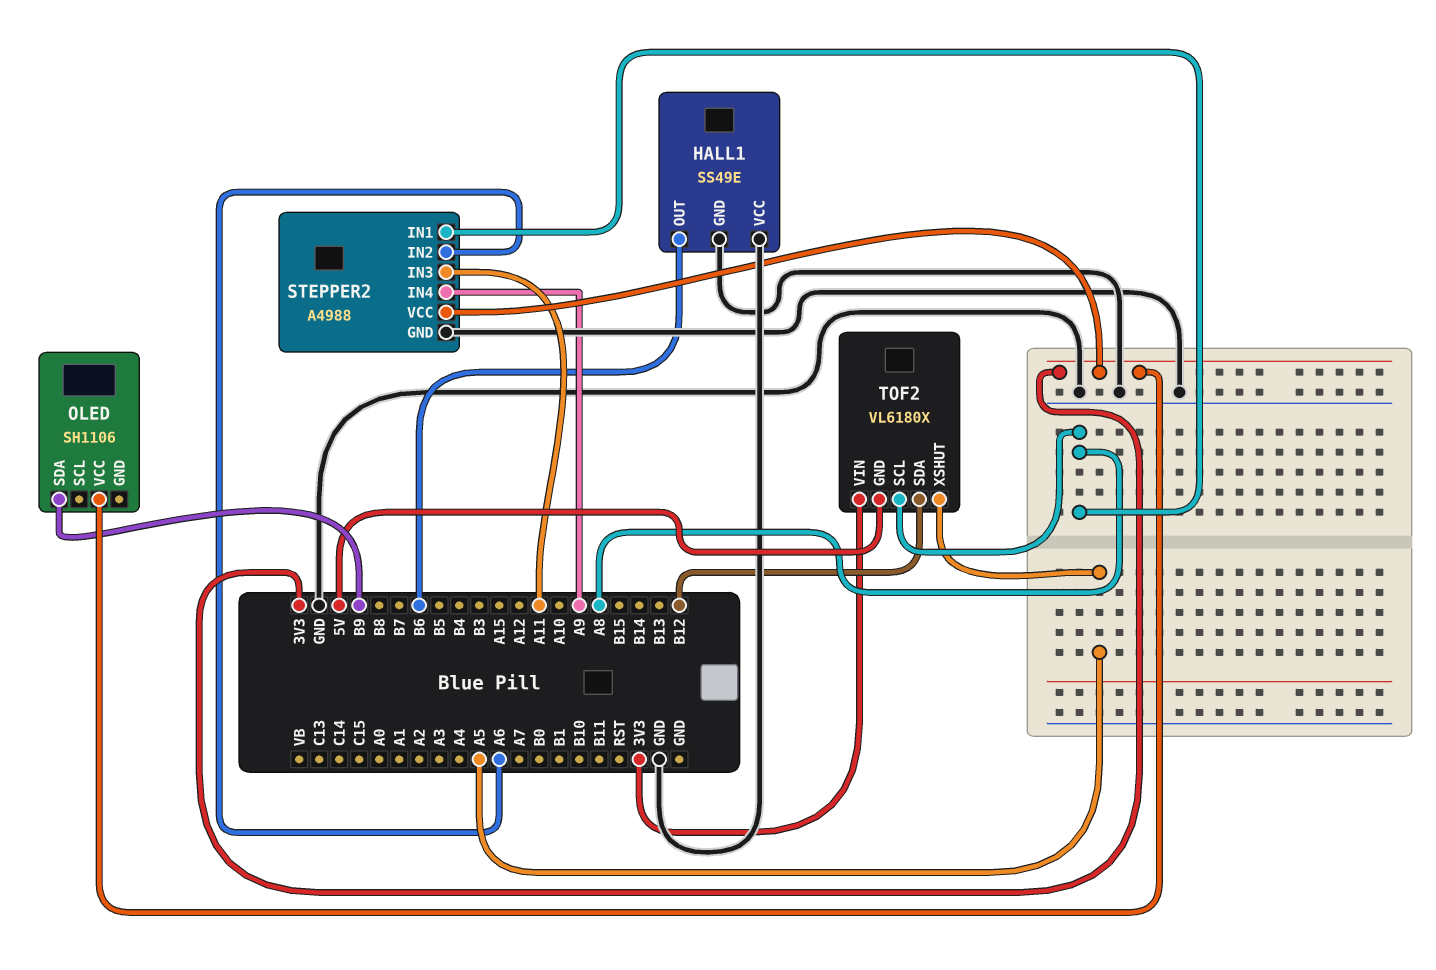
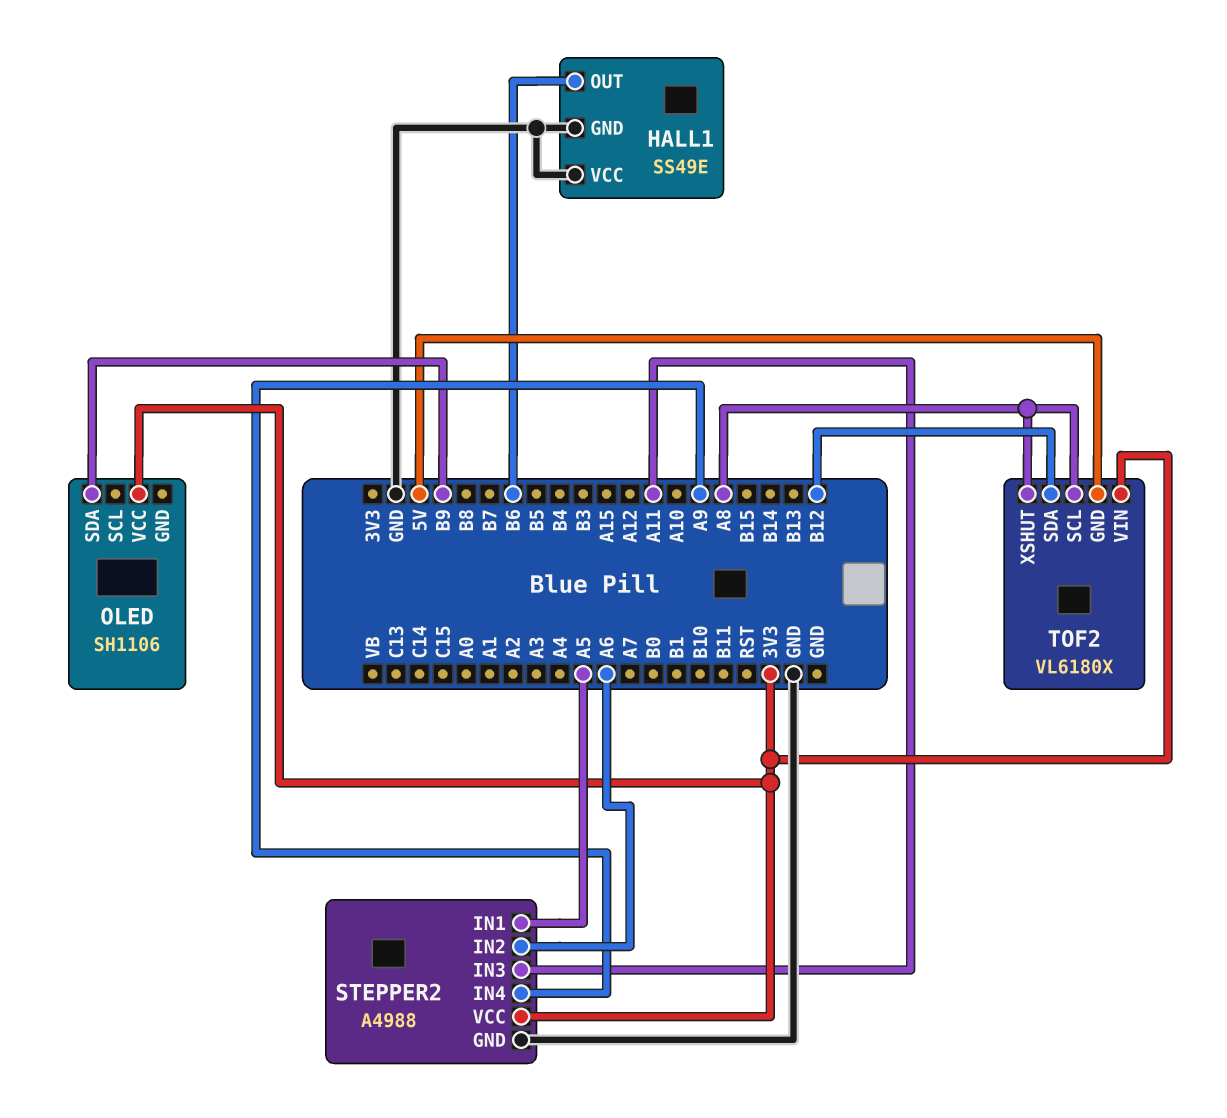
STEPPER2 pin IN1: A8 -> A5
TOF2 pin XSHUT: A5 -> A8

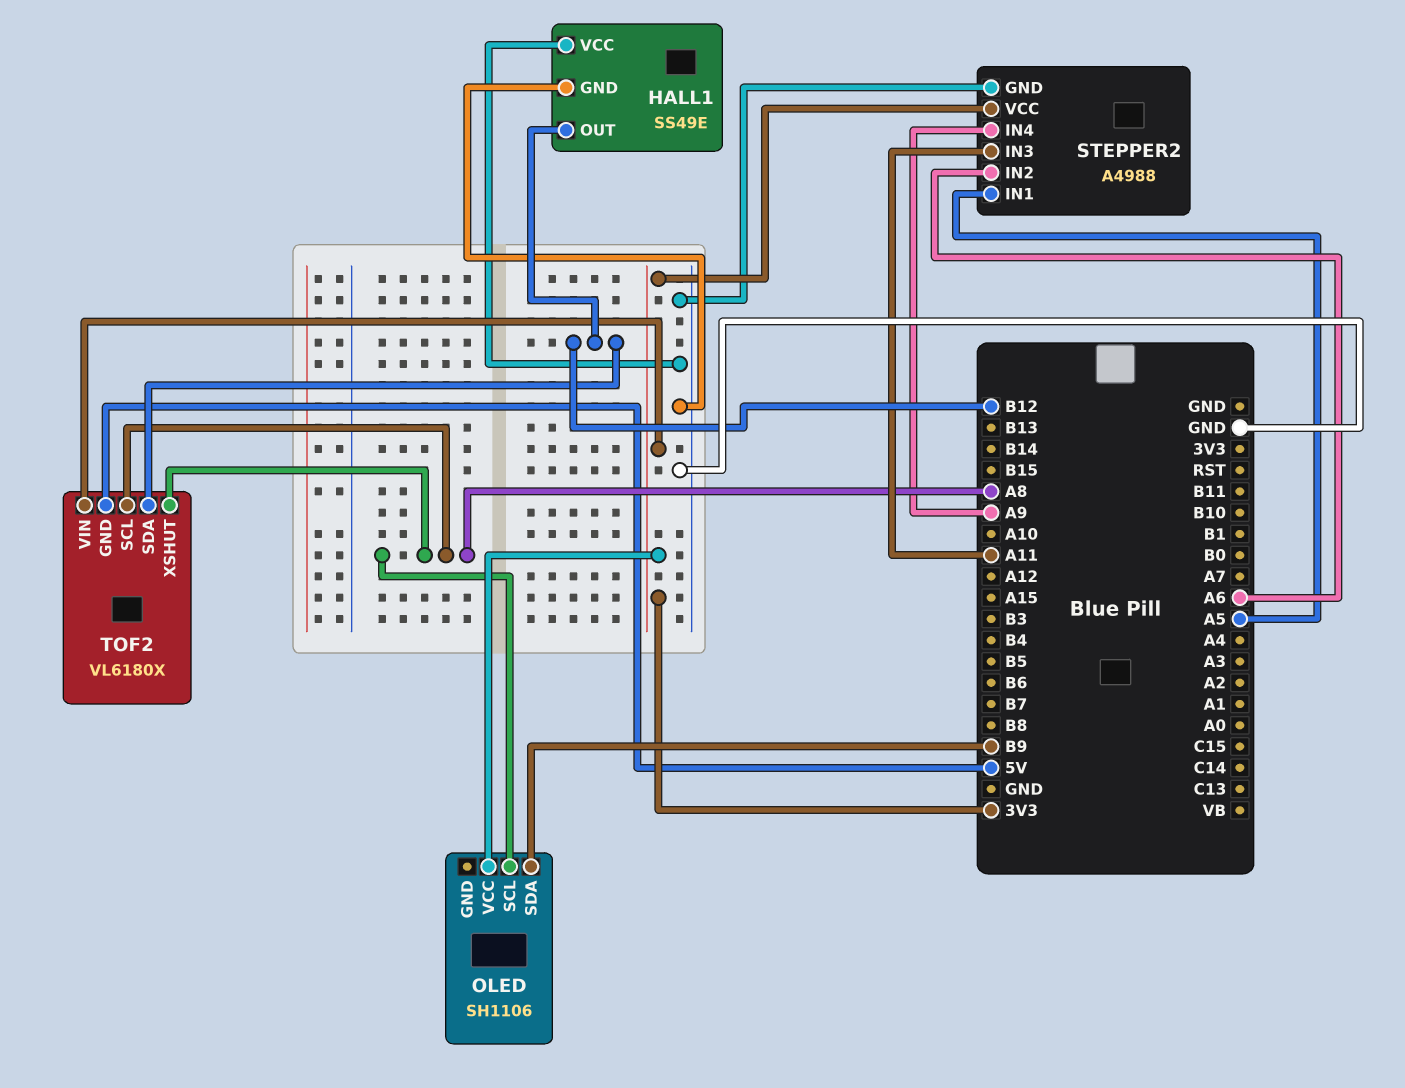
HALL1 pin OUT: B6 -> B12
OLED pin SCL: none -> A8

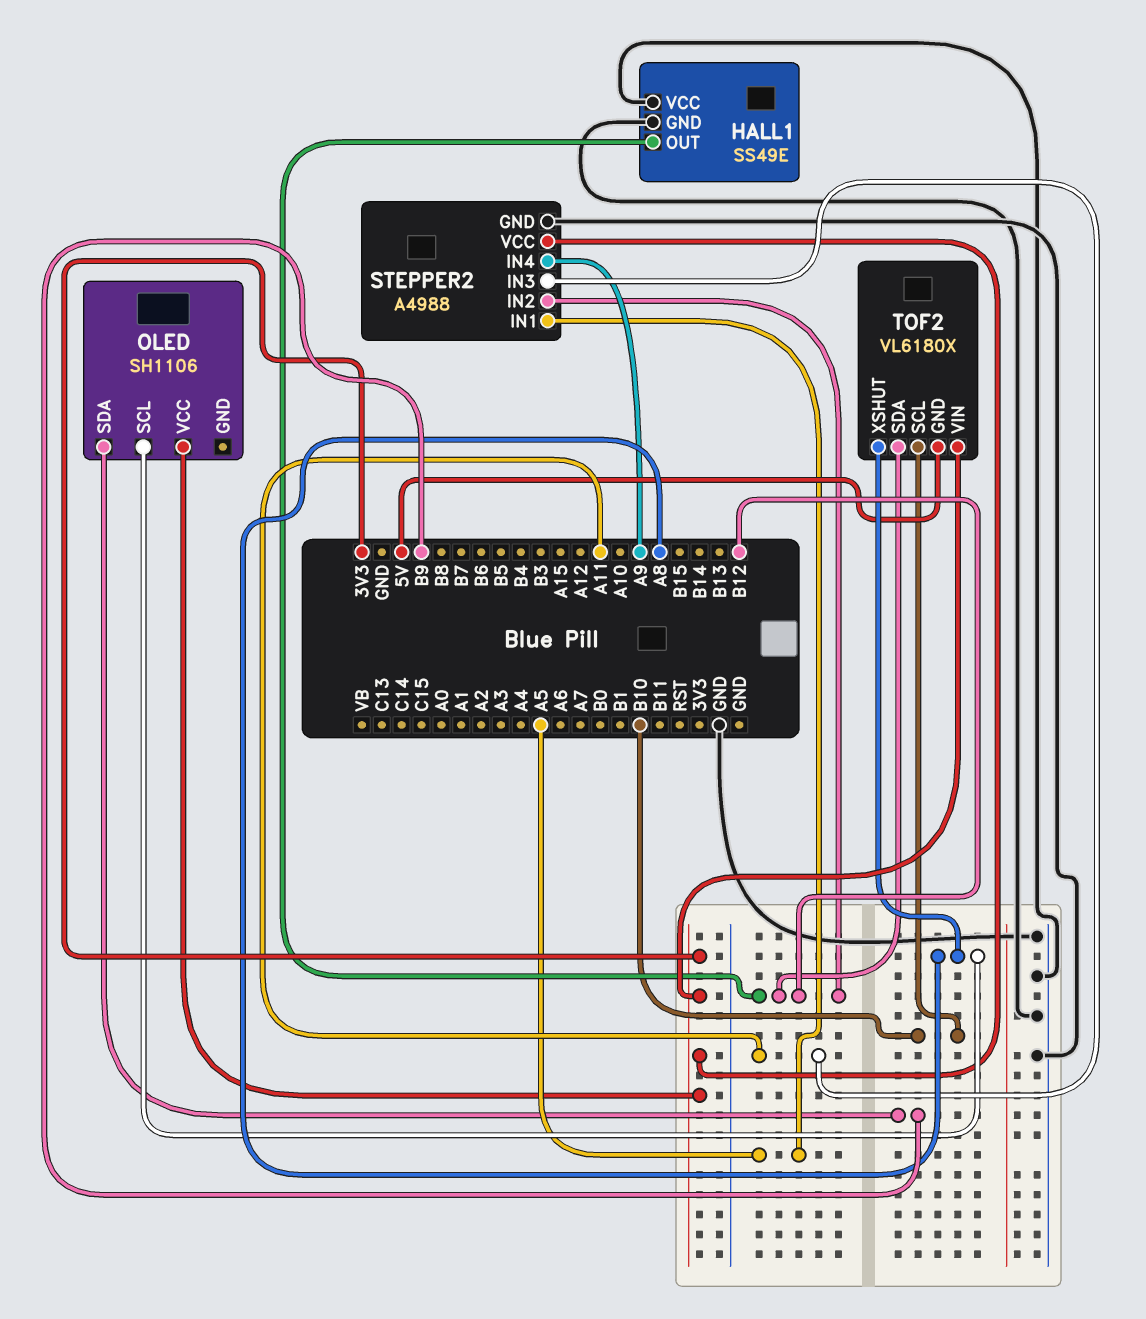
STEPPER2 pin IN2: A6 -> B12
TOF2 pin SCL: A8 -> B10

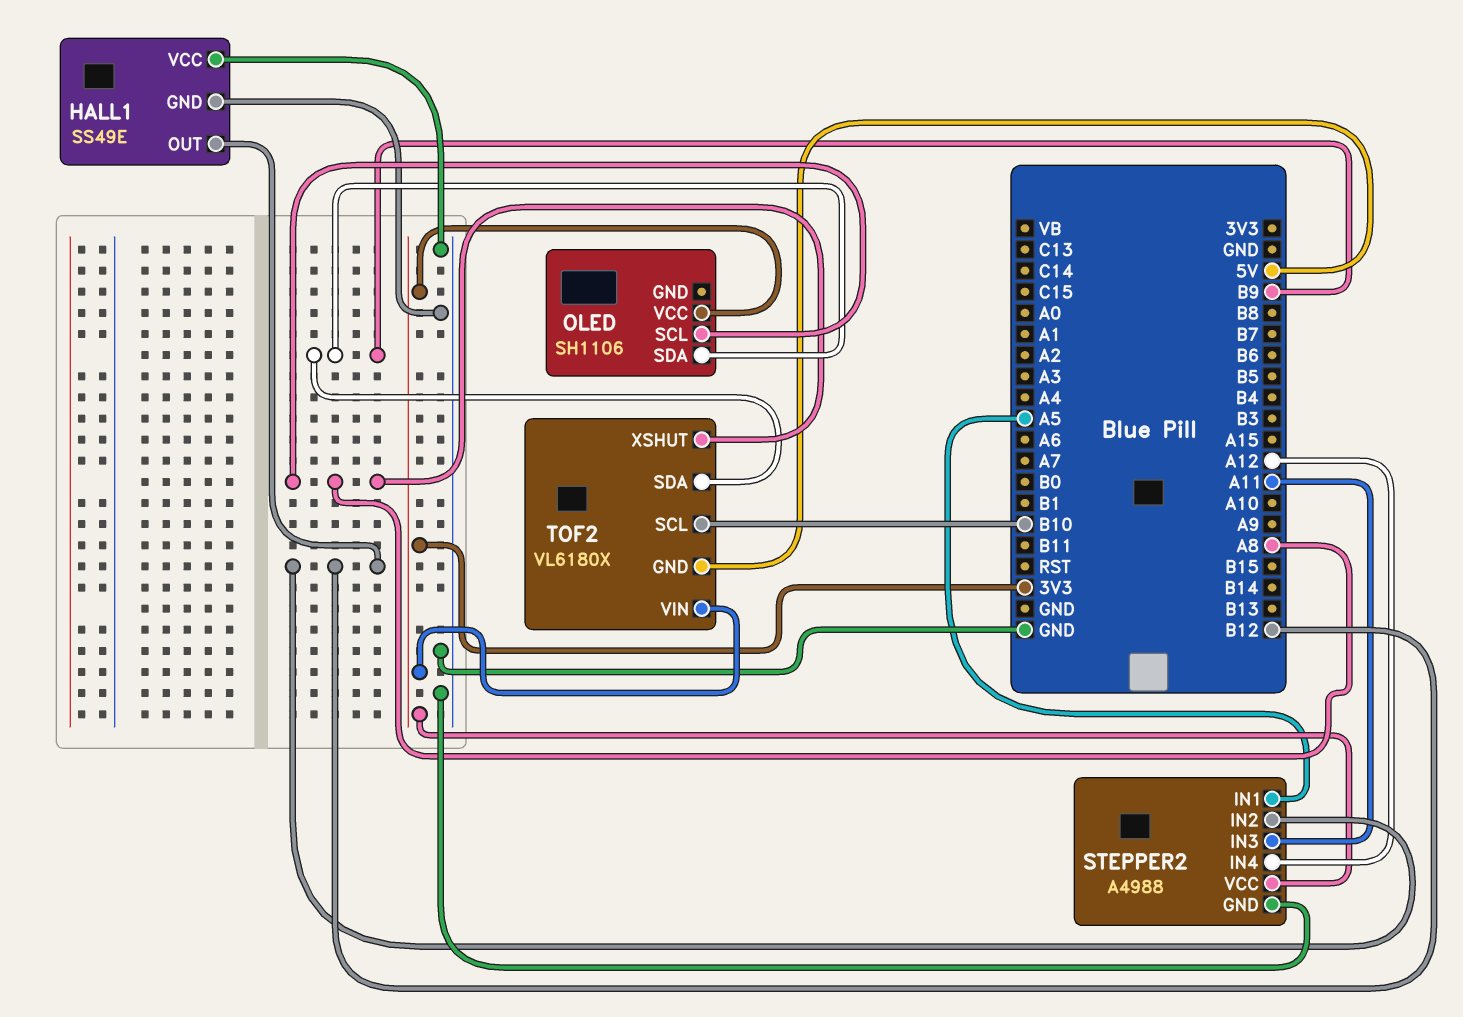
STEPPER2 pin IN4: A9 -> A12
TOF2 pin SDA: B12 -> B9

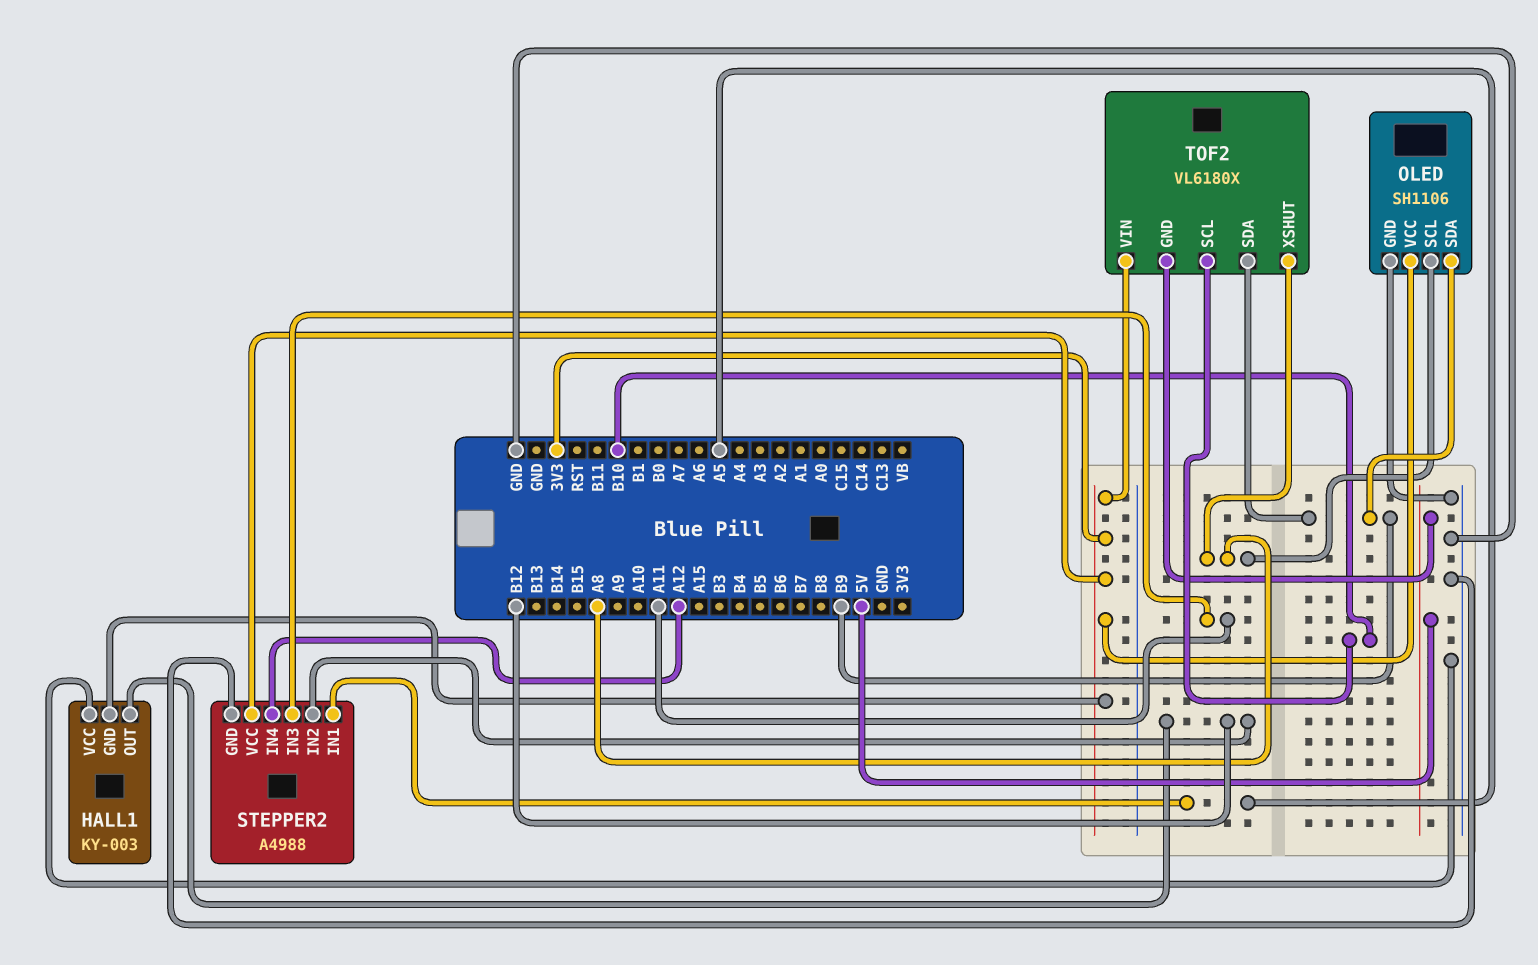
HALL1: SS49E -> KY-003
HALL1 pin GND: GND -> 3V3
OLED pin GND: none -> GND

